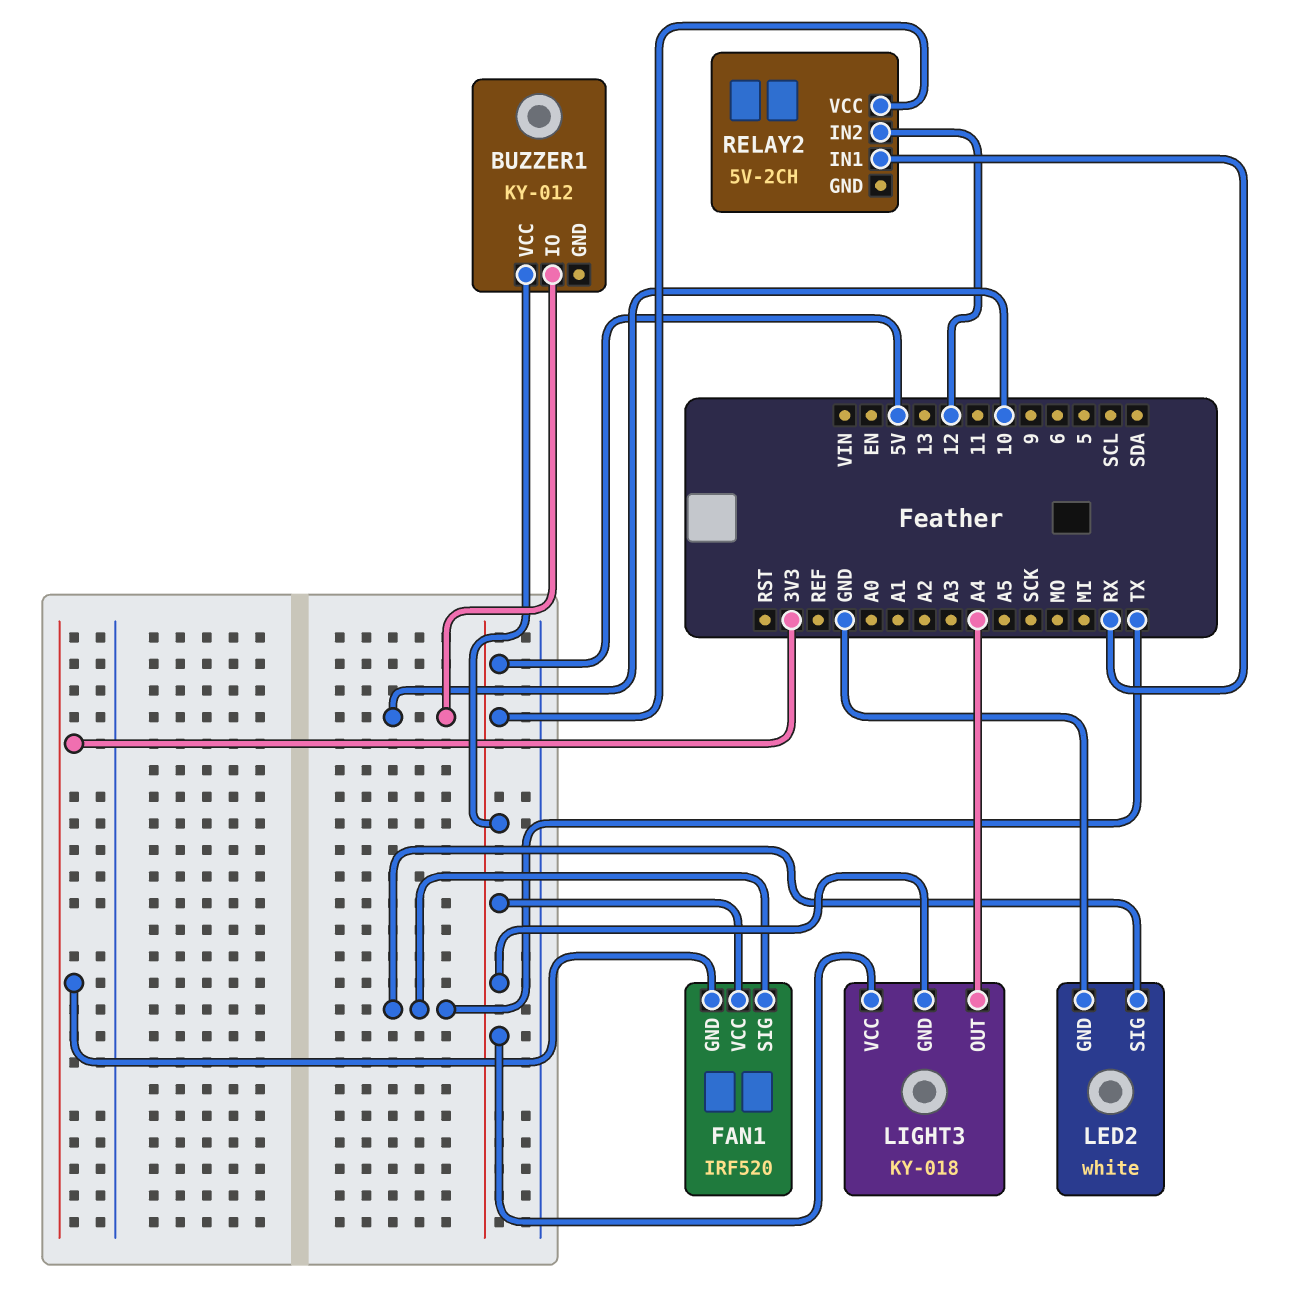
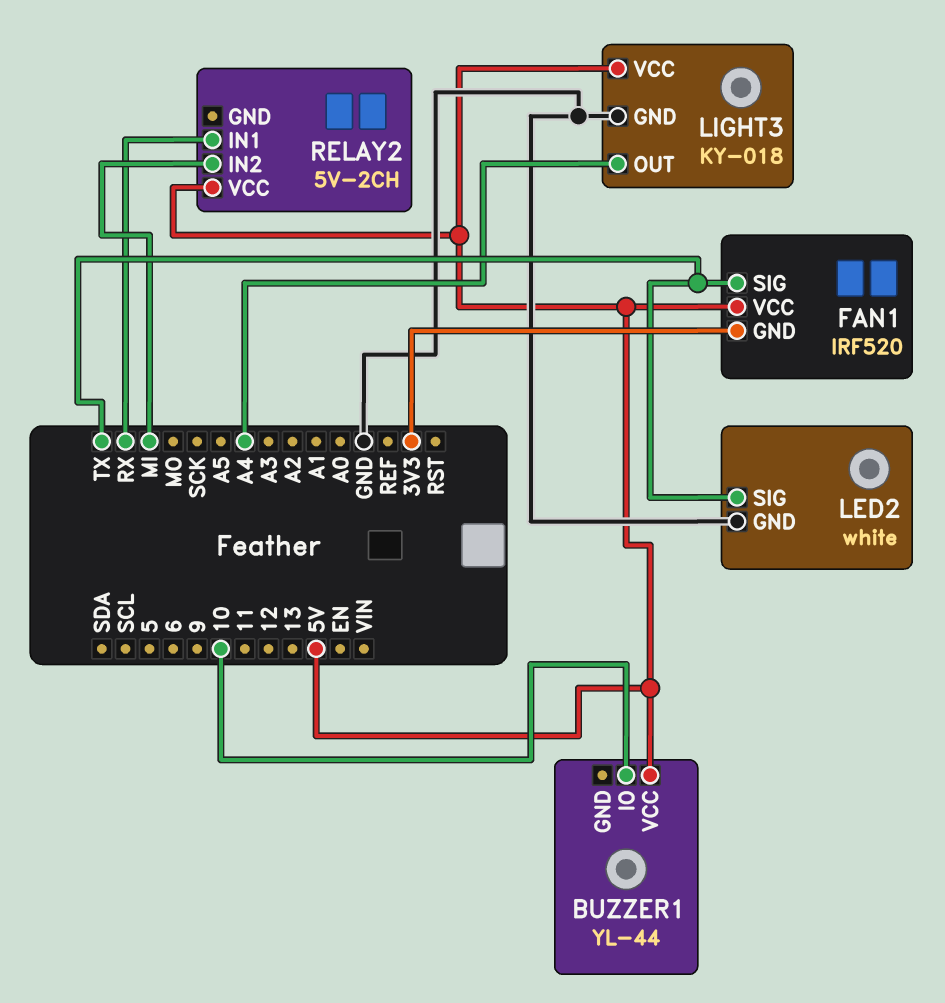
BUZZER1: KY-012 -> YL-44
LIGHT3 pin GND: 5V -> GND
RELAY2 pin IN2: 12 -> MI

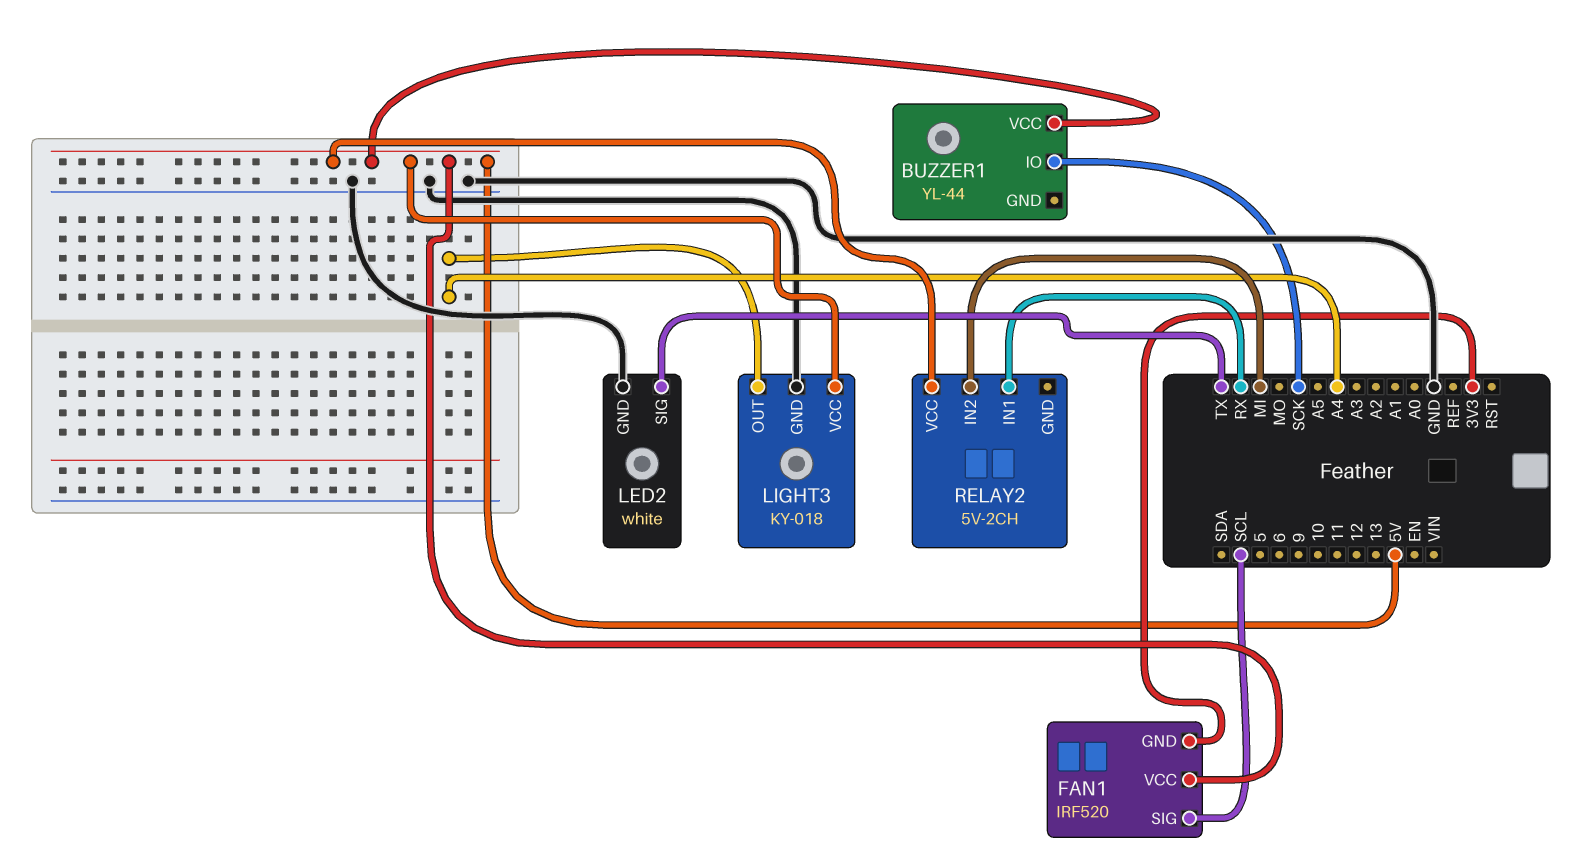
BUZZER1 pin IO: 10 -> SCK
FAN1 pin SIG: TX -> SCL

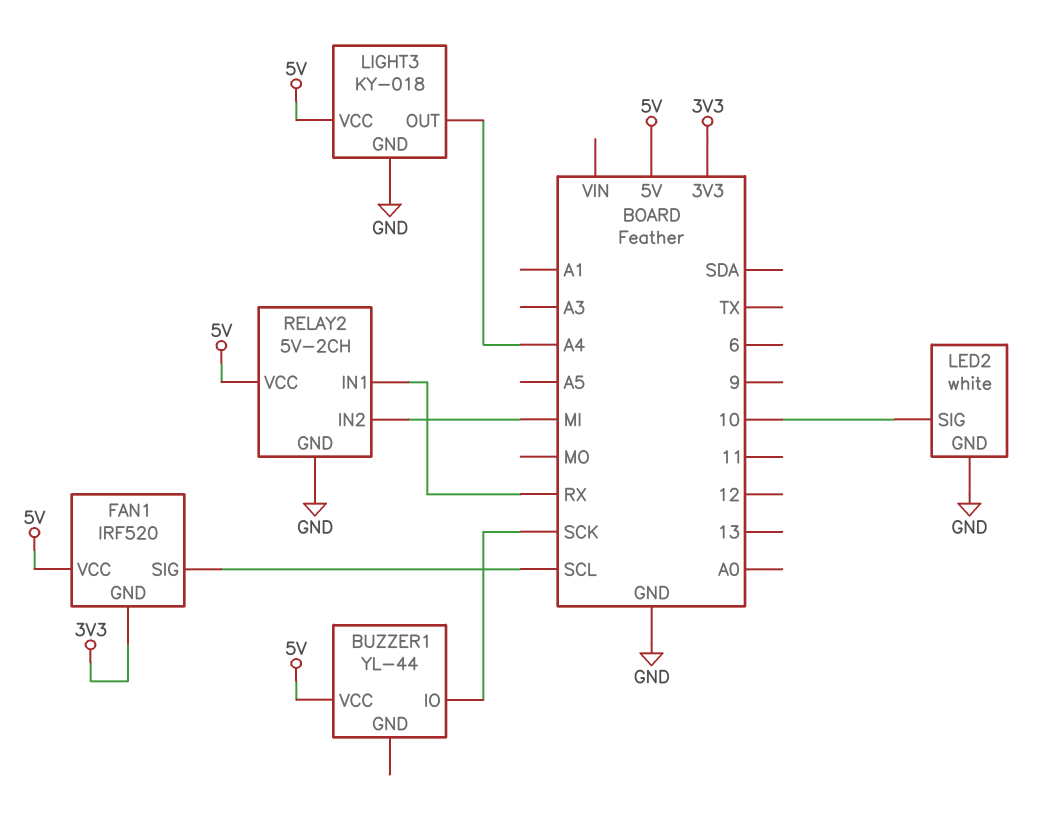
LED2 pin SIG: TX -> 10
RELAY2 pin GND: none -> GND

